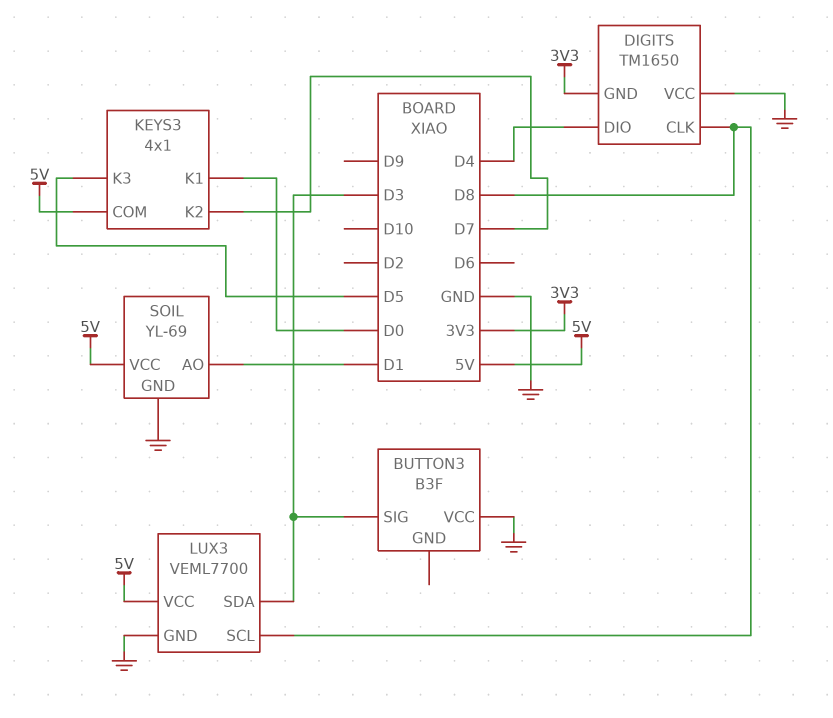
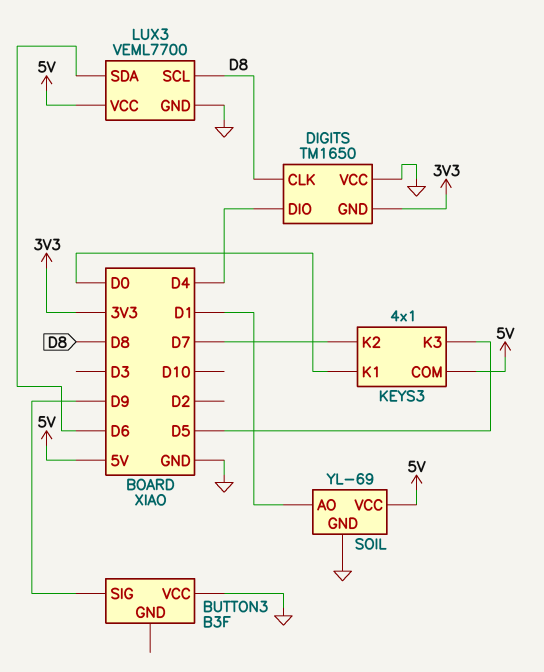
BUTTON3 pin SIG: D3 -> D9
LUX3 pin SDA: D3 -> D6

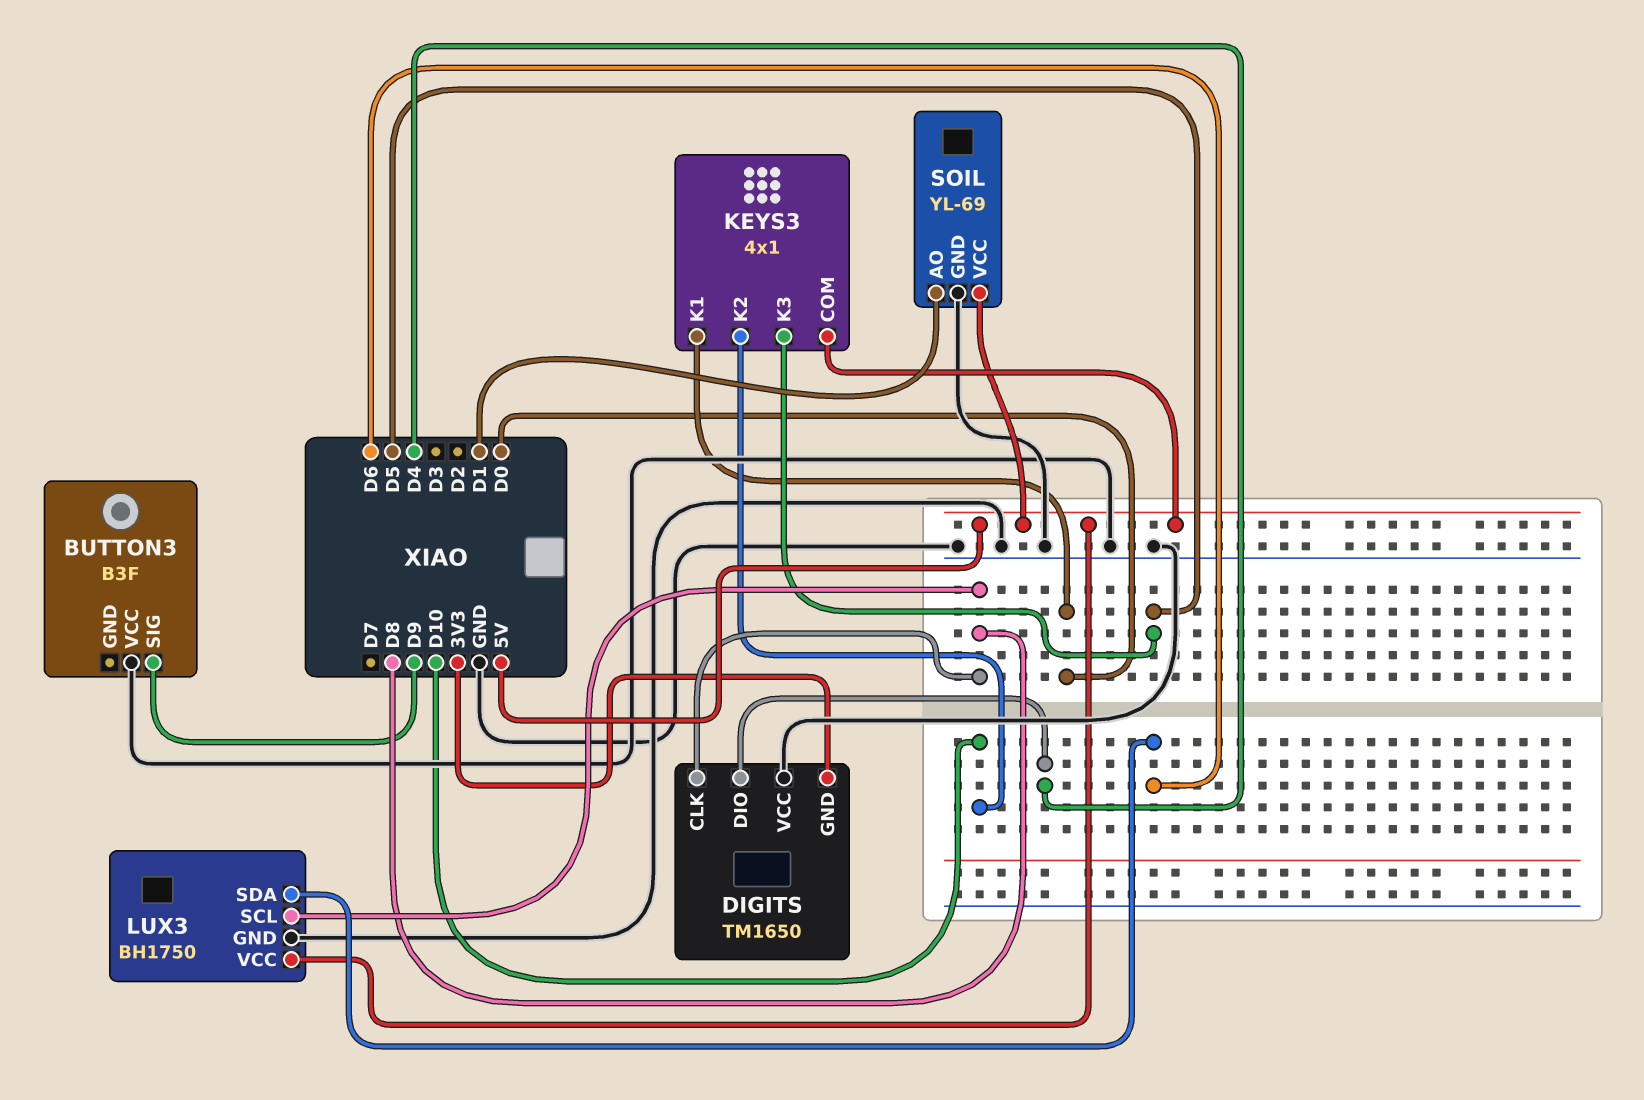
KEYS3 pin K2: D7 -> D10
LUX3: VEML7700 -> BH1750

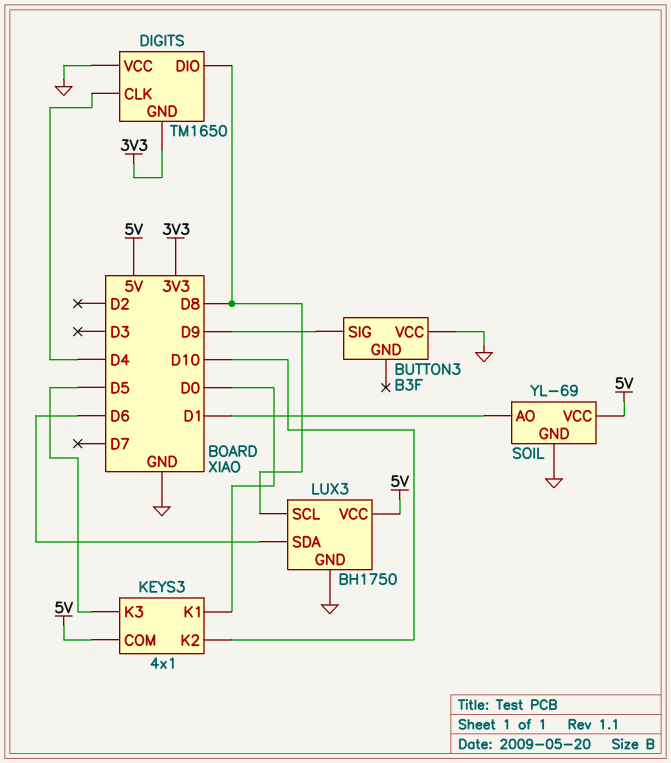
DIGITS pin CLK: D8 -> D4
DIGITS pin DIO: D4 -> D8

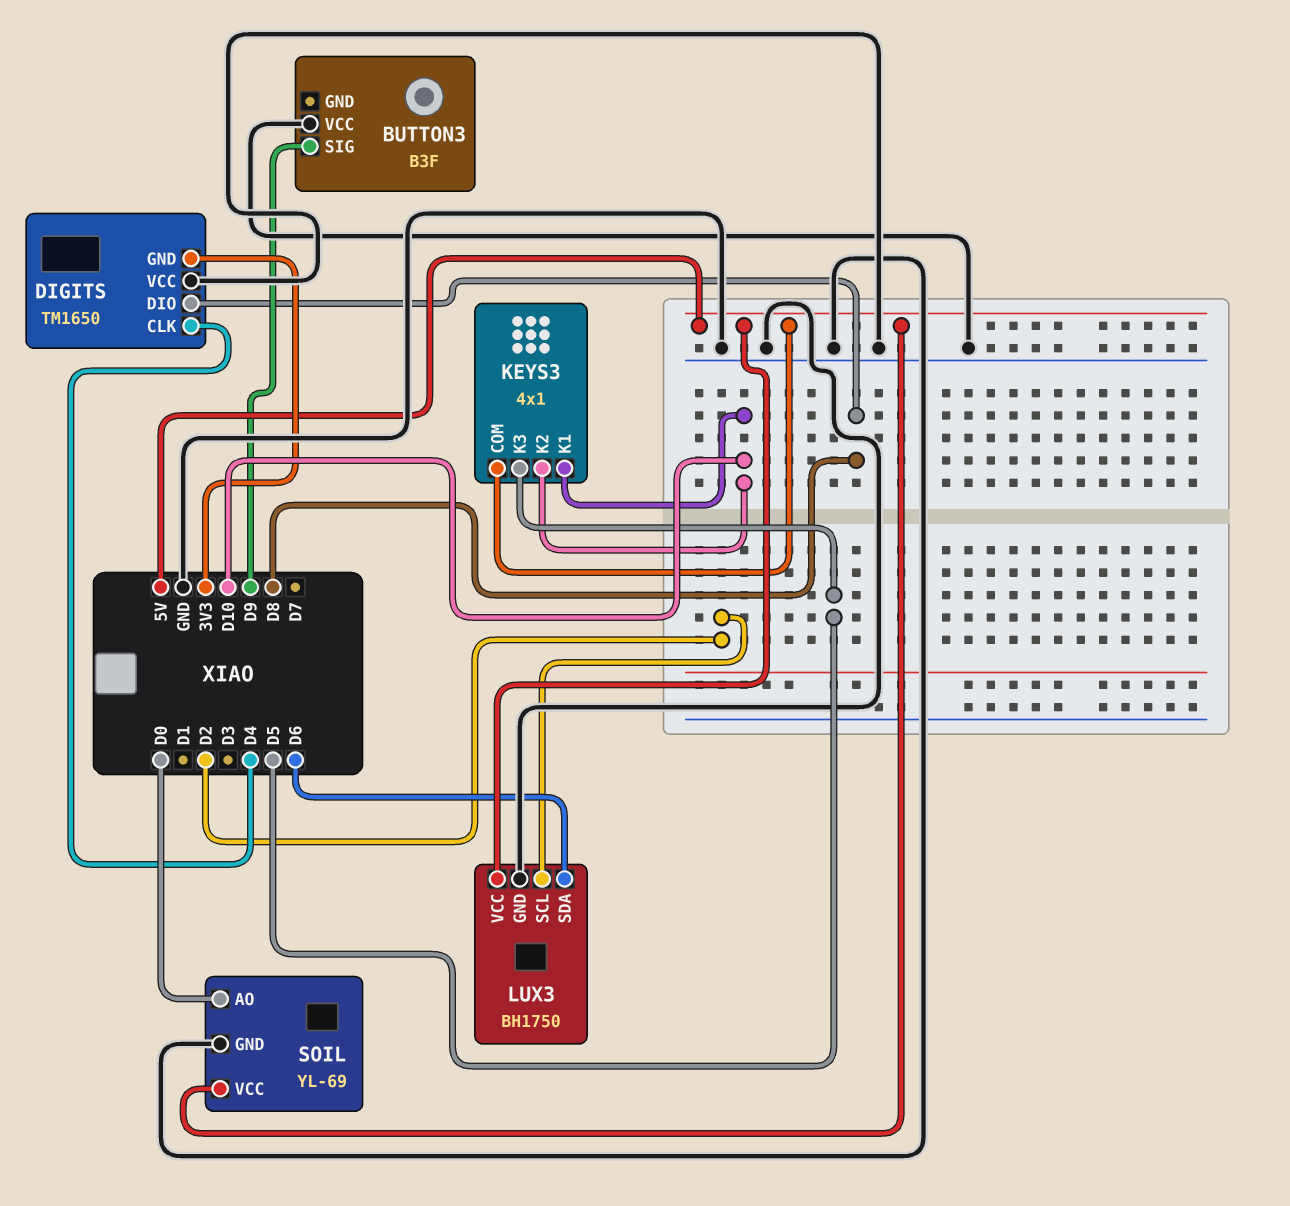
KEYS3 pin K1: D0 -> D10
LUX3 pin SCL: D8 -> D2
SOIL pin AO: D1 -> D0

